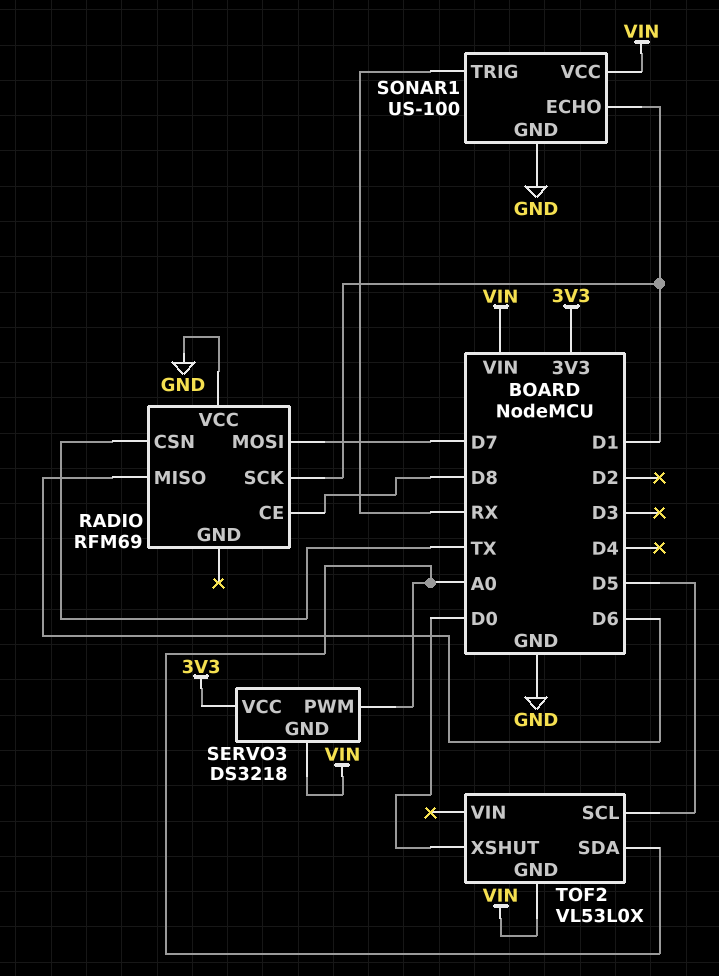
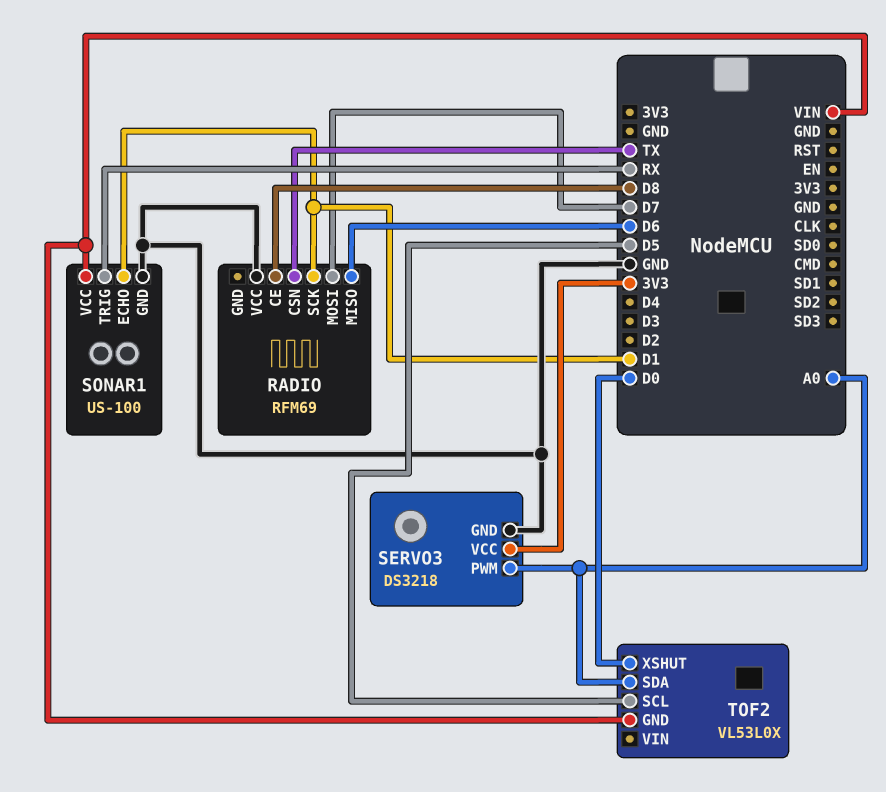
SERVO3 pin GND: VIN -> GND

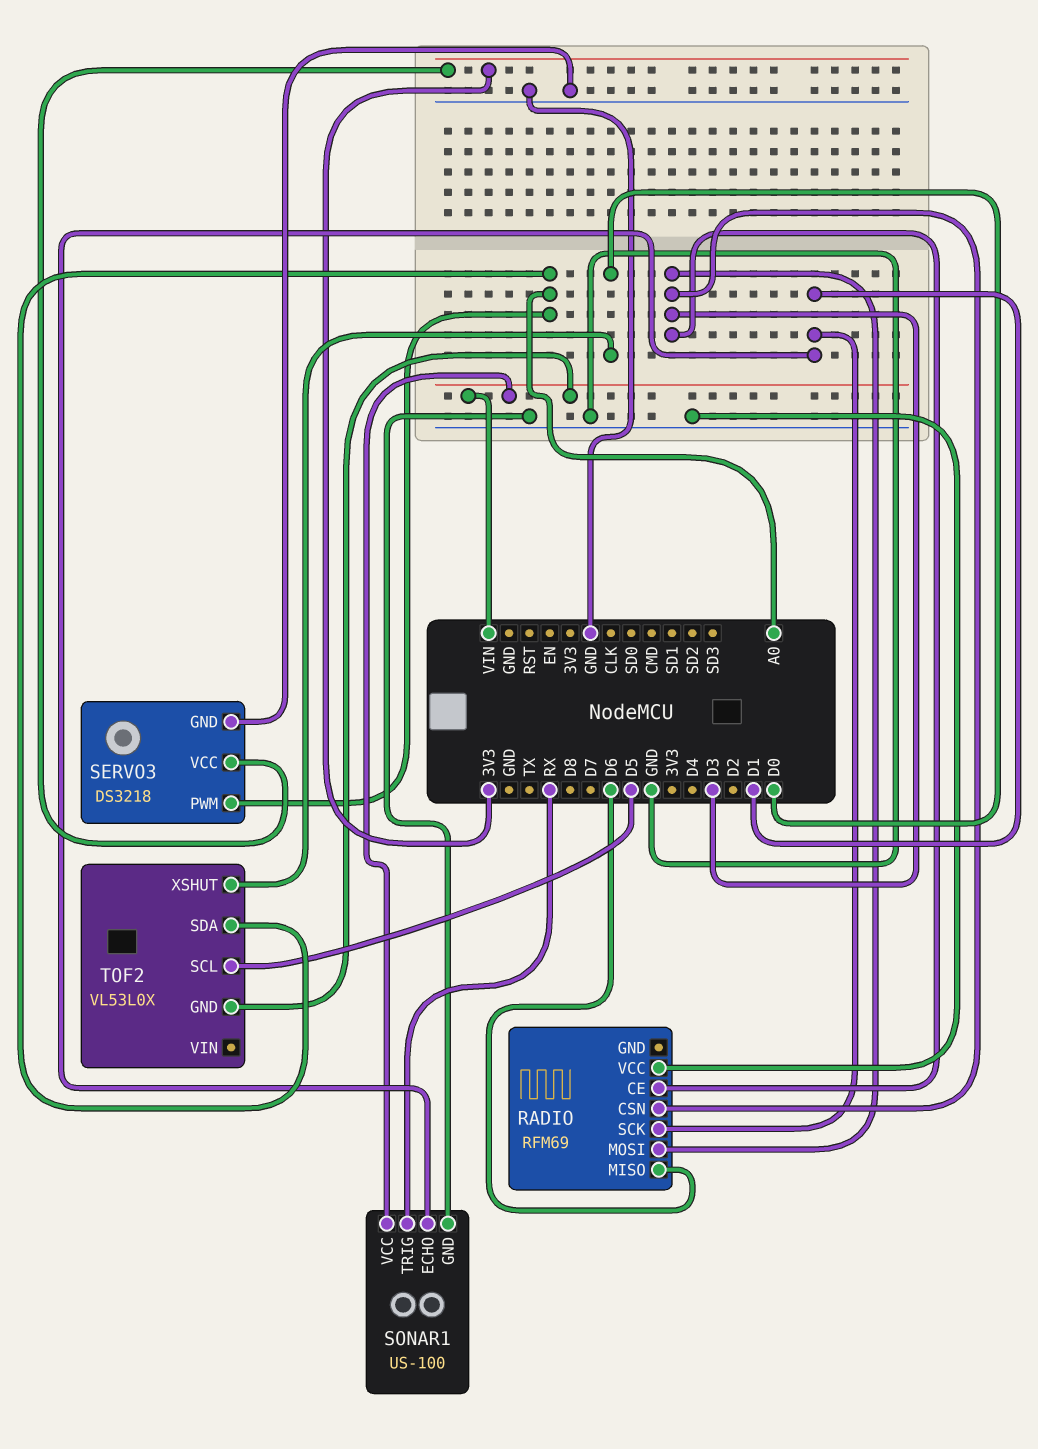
RADIO pin CE: D8 -> D3
RADIO pin CSN: TX -> D3
RADIO pin MOSI: D7 -> D3

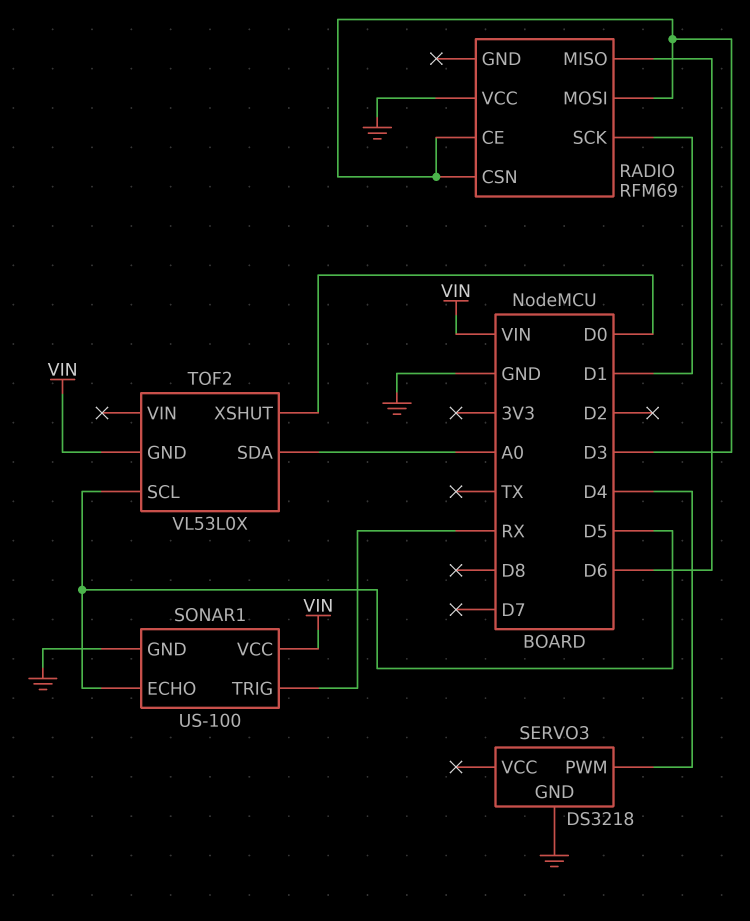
SERVO3 pin PWM: A0 -> D4
SERVO3 pin VCC: 3V3 -> none
SONAR1 pin ECHO: D1 -> D5

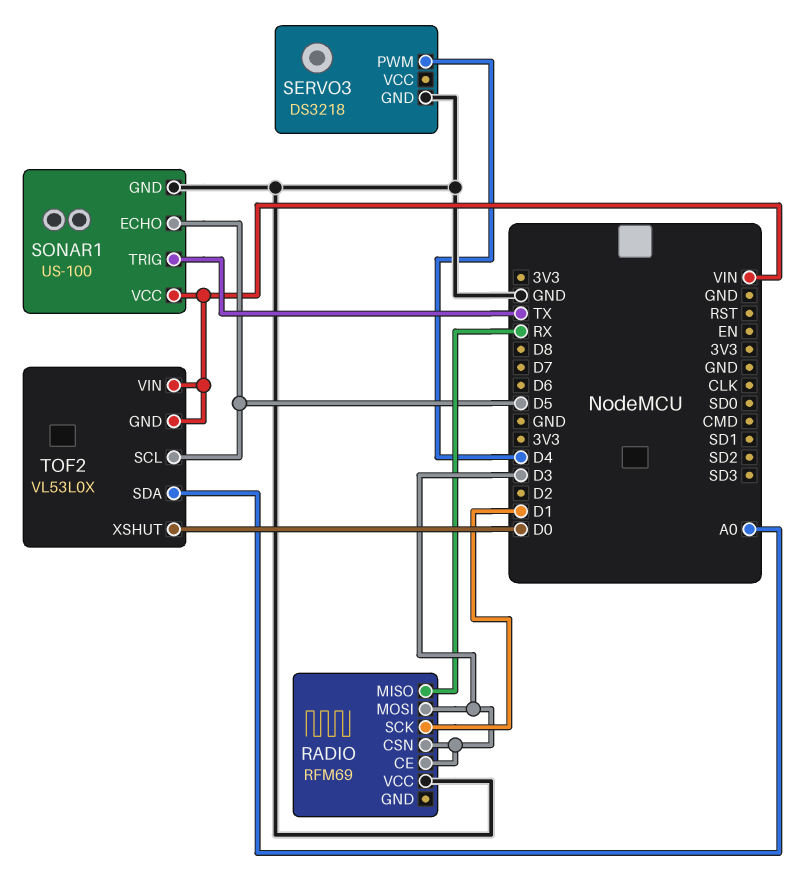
RADIO pin MISO: D6 -> RX
SONAR1 pin TRIG: RX -> TX
TOF2 pin VIN: none -> VIN

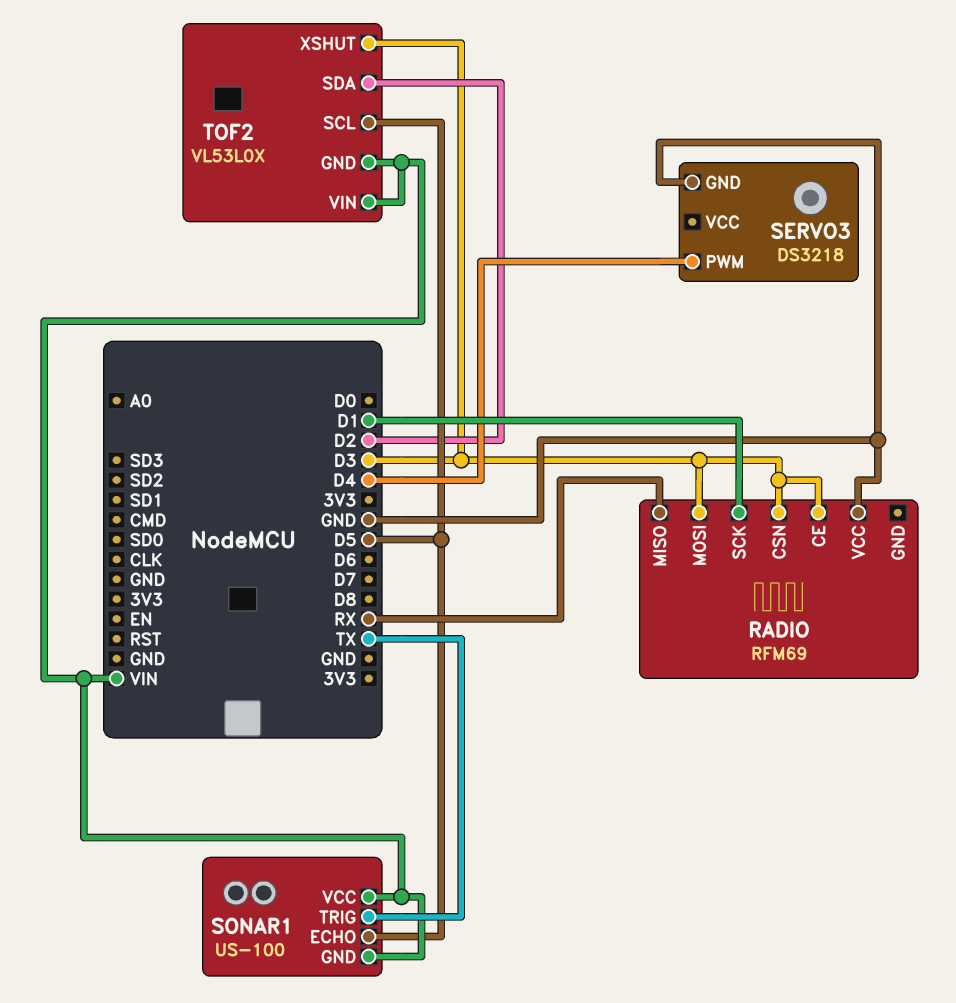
SONAR1 pin GND: GND -> VIN
TOF2 pin SDA: A0 -> D2
TOF2 pin XSHUT: D0 -> D3

